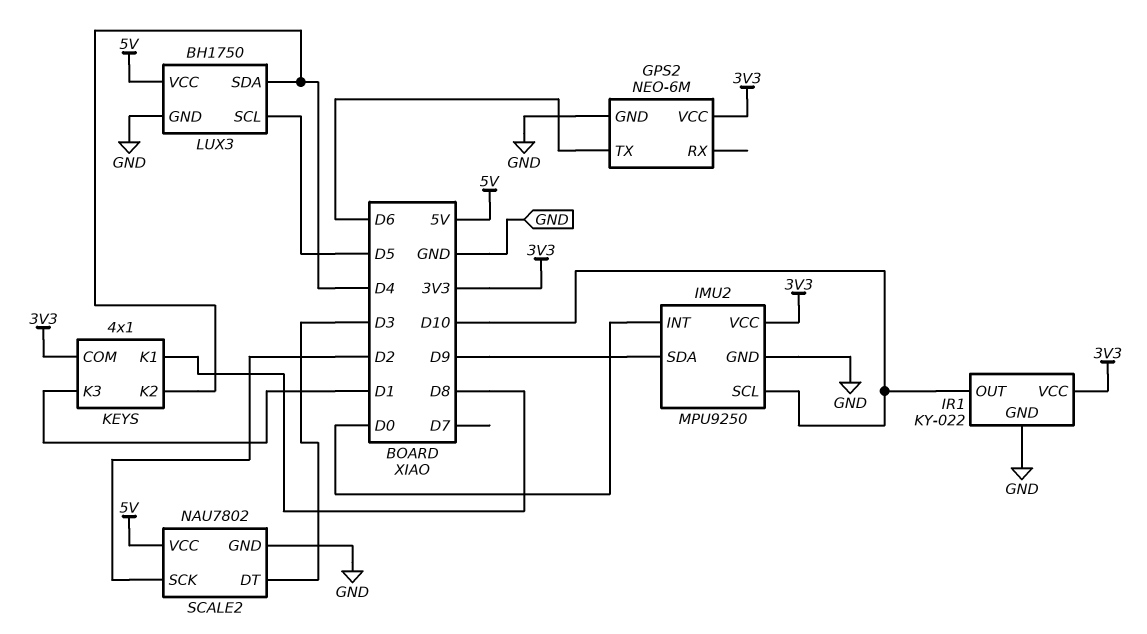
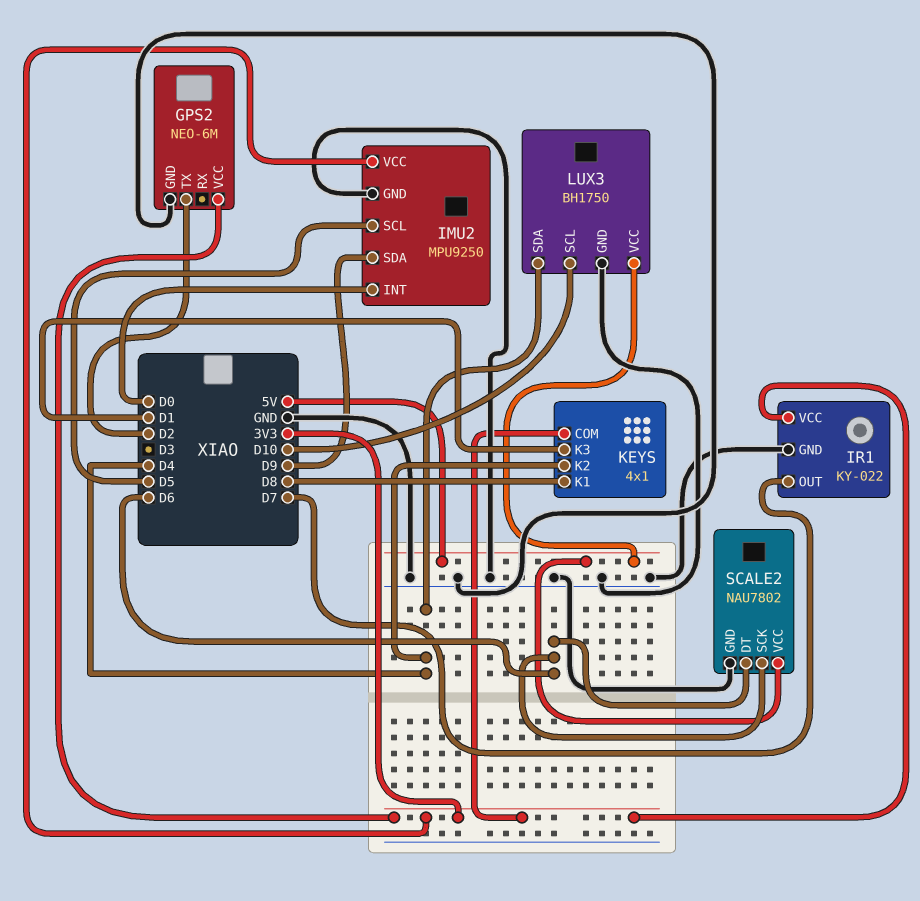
GPS2 pin TX: D6 -> D2
IMU2 pin SCL: D10 -> D5
IR1 pin OUT: D10 -> D7
LUX3 pin SCL: D5 -> D10
SCALE2 pin DT: D3 -> D6
SCALE2 pin SCK: D2 -> D6

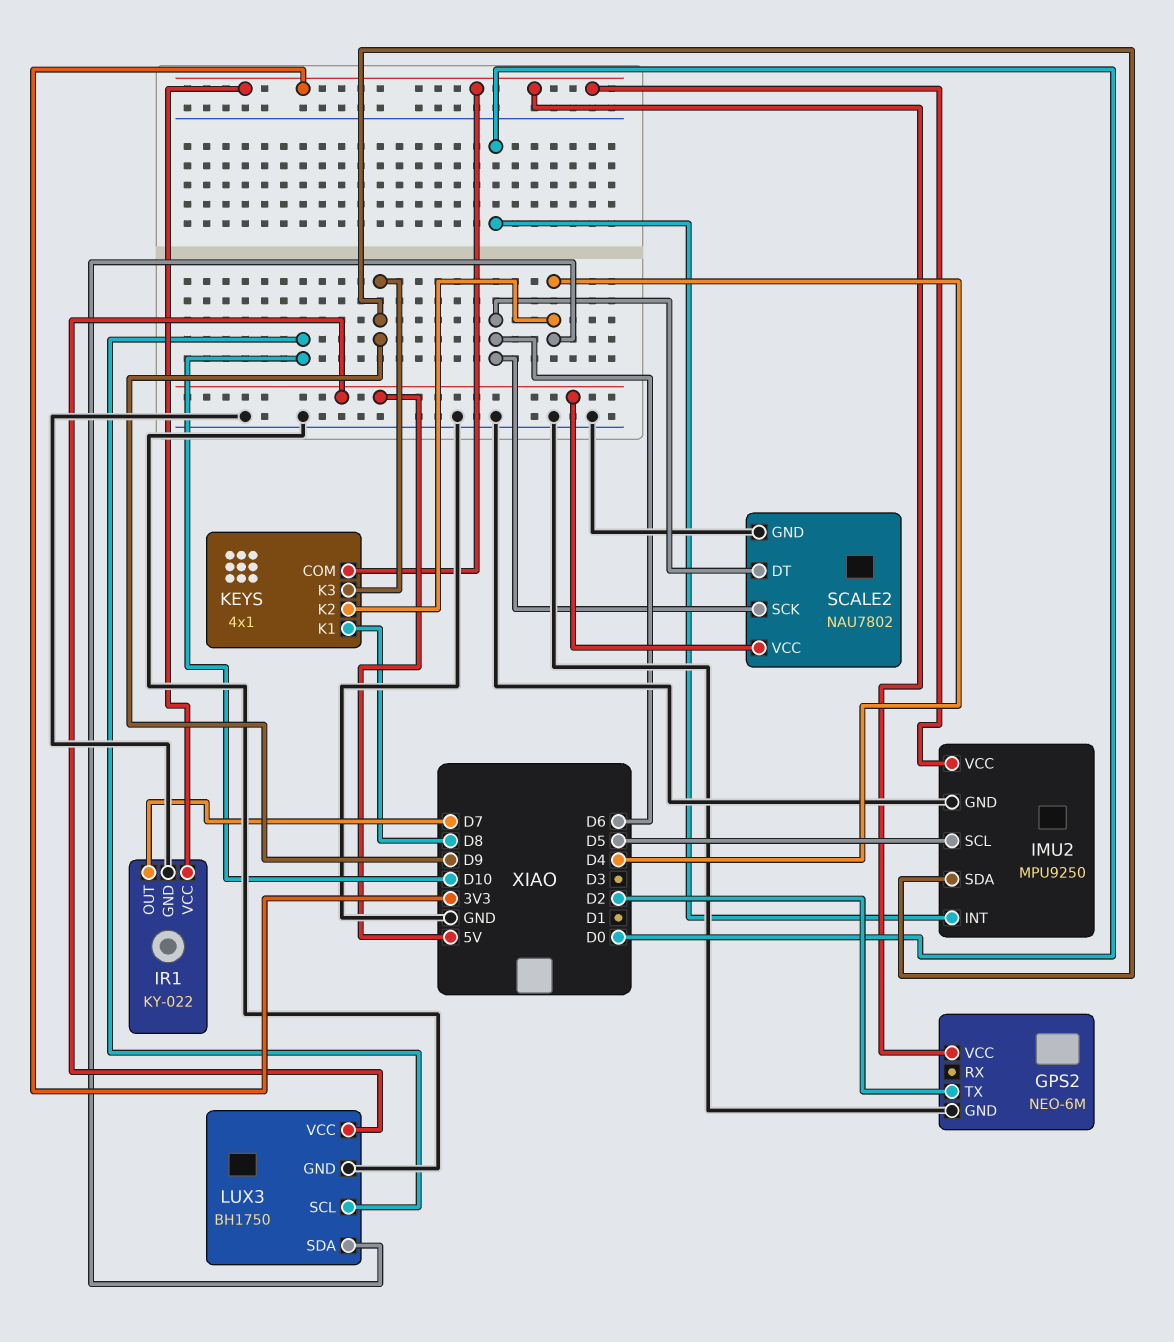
KEYS pin K3: D1 -> D9

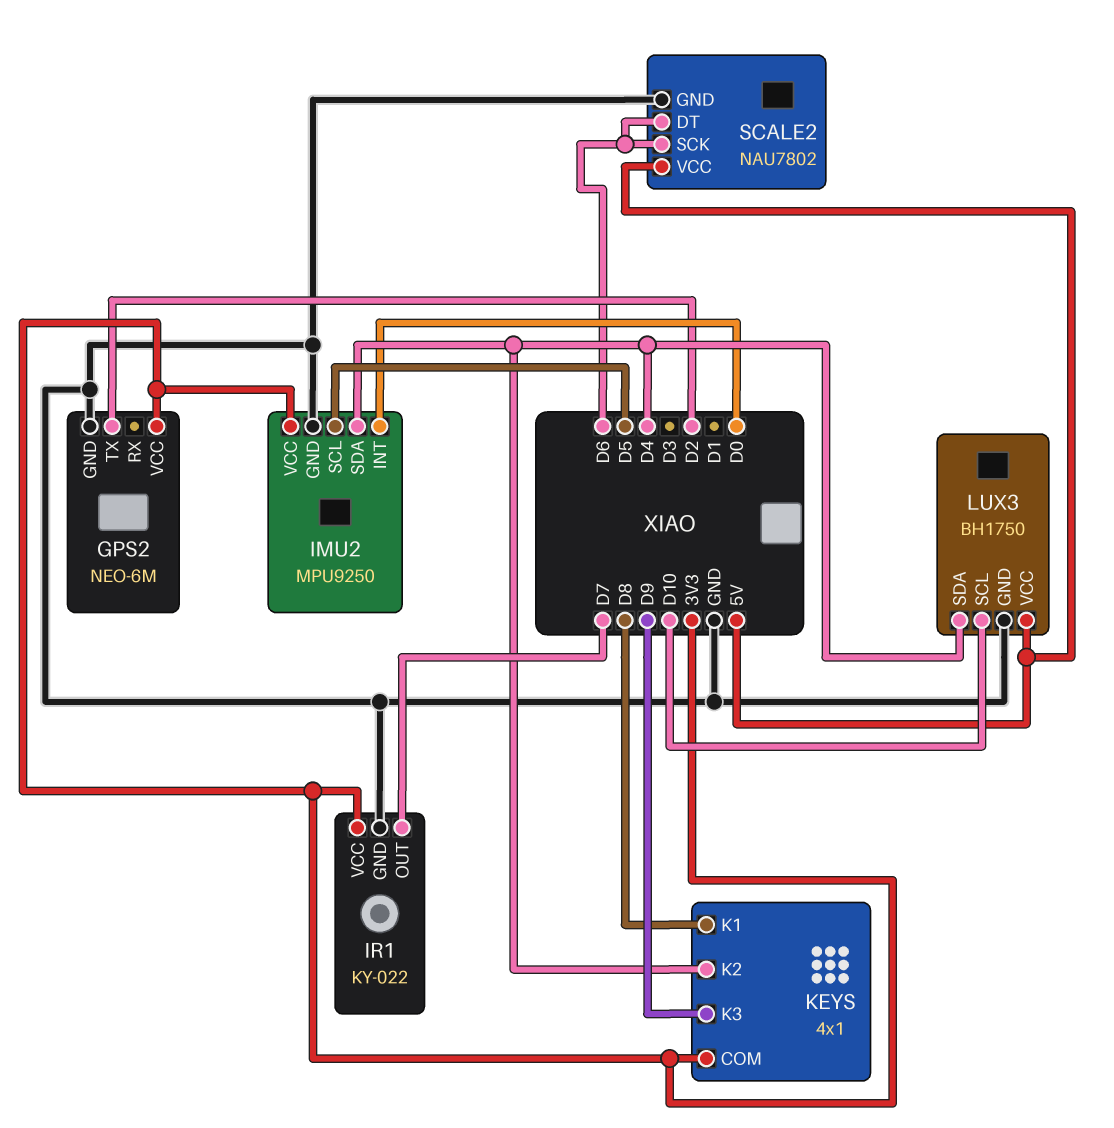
IMU2 pin SDA: D9 -> D4

